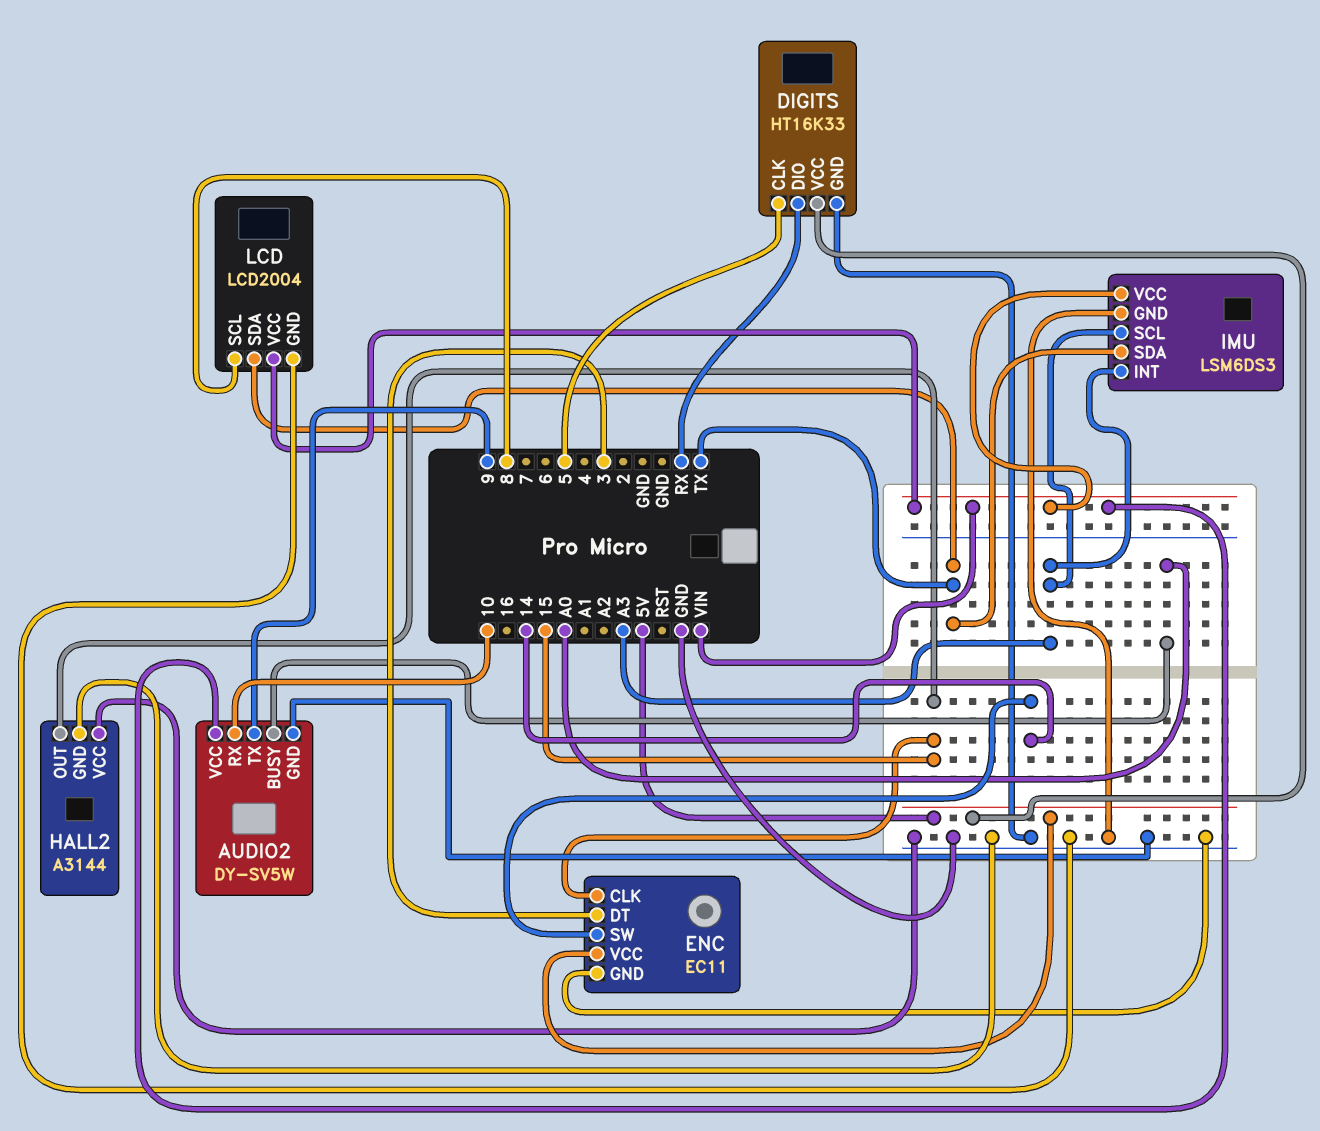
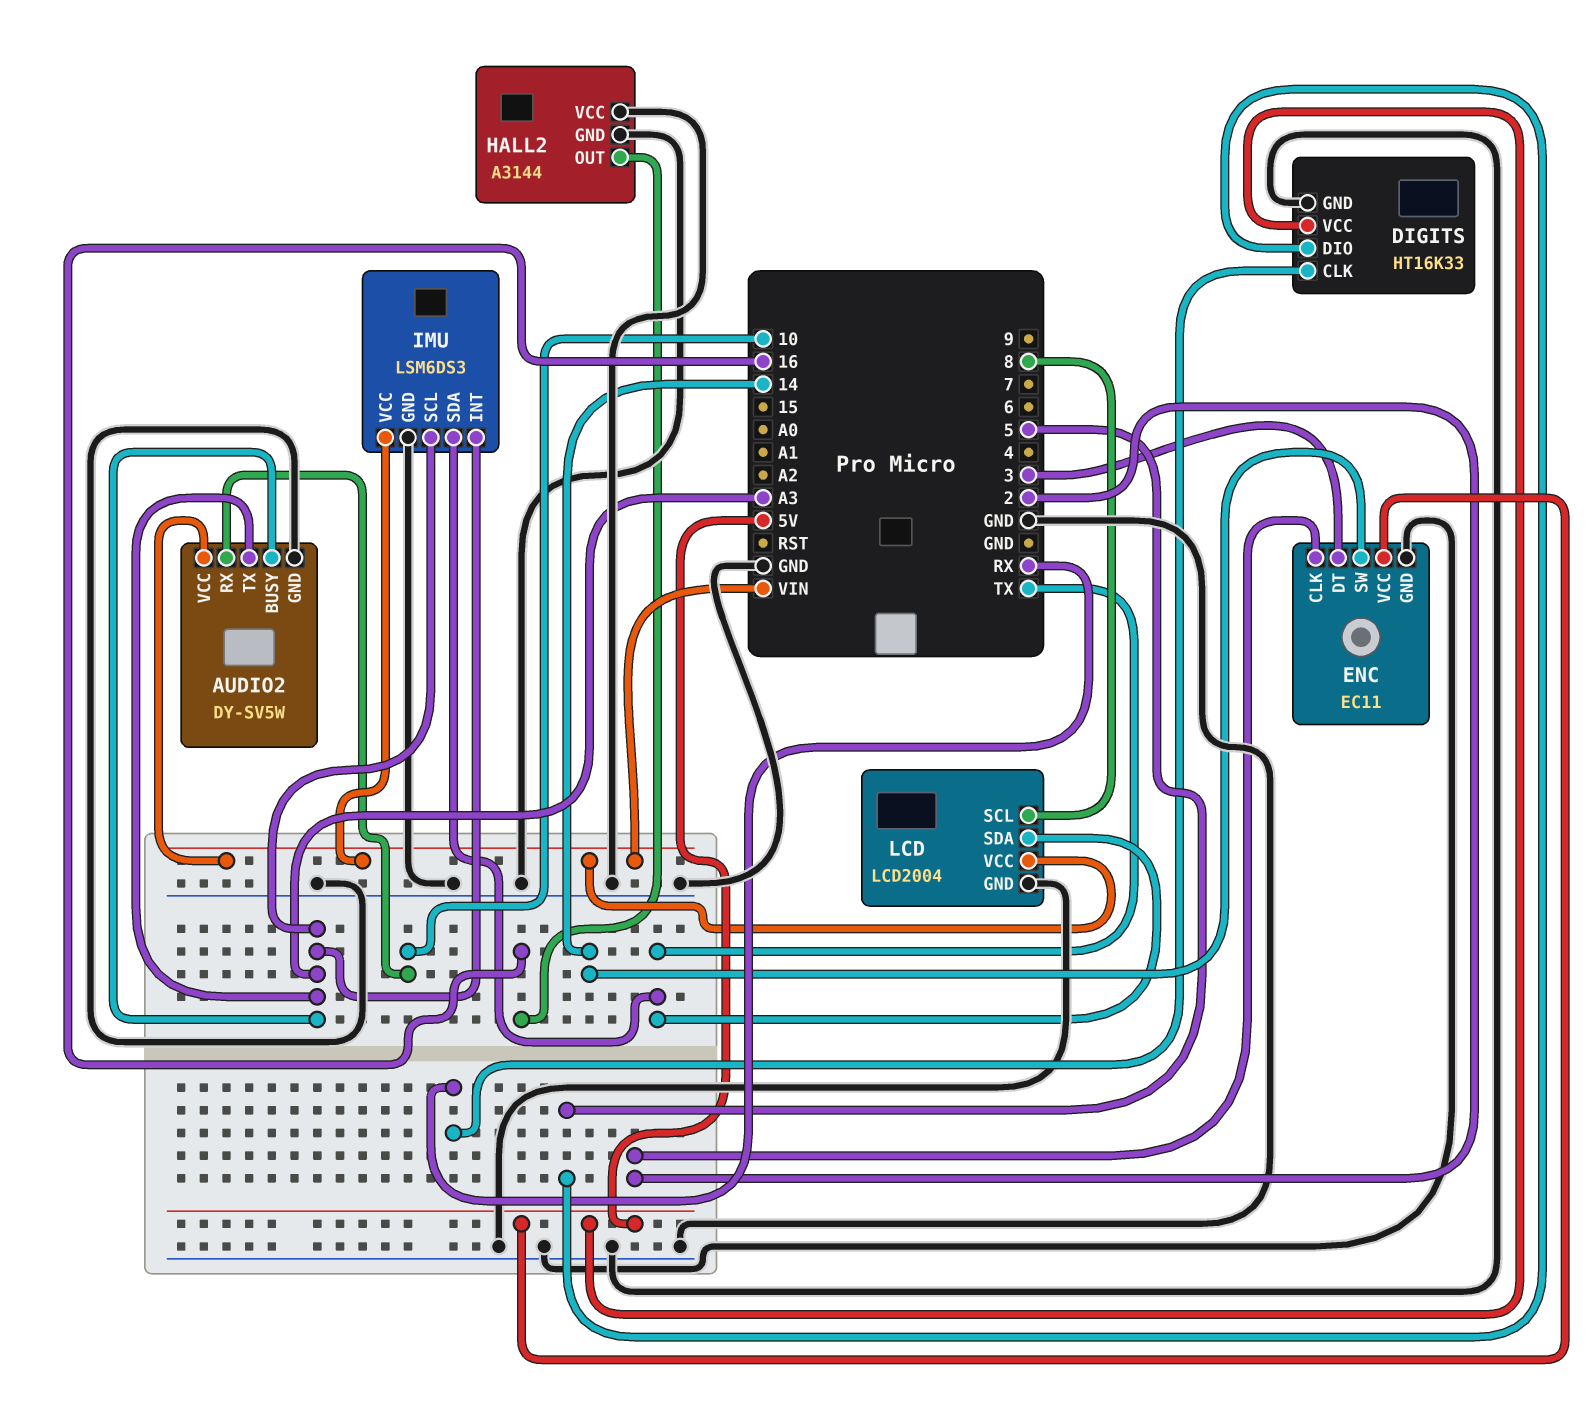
AUDIO2 pin BUSY: A0 -> A3
AUDIO2 pin TX: 9 -> A3
DIGITS pin CLK: 5 -> RX
DIGITS pin DIO: RX -> 5
ENC pin CLK: 15 -> 2
HALL2 pin OUT: 15 -> 16

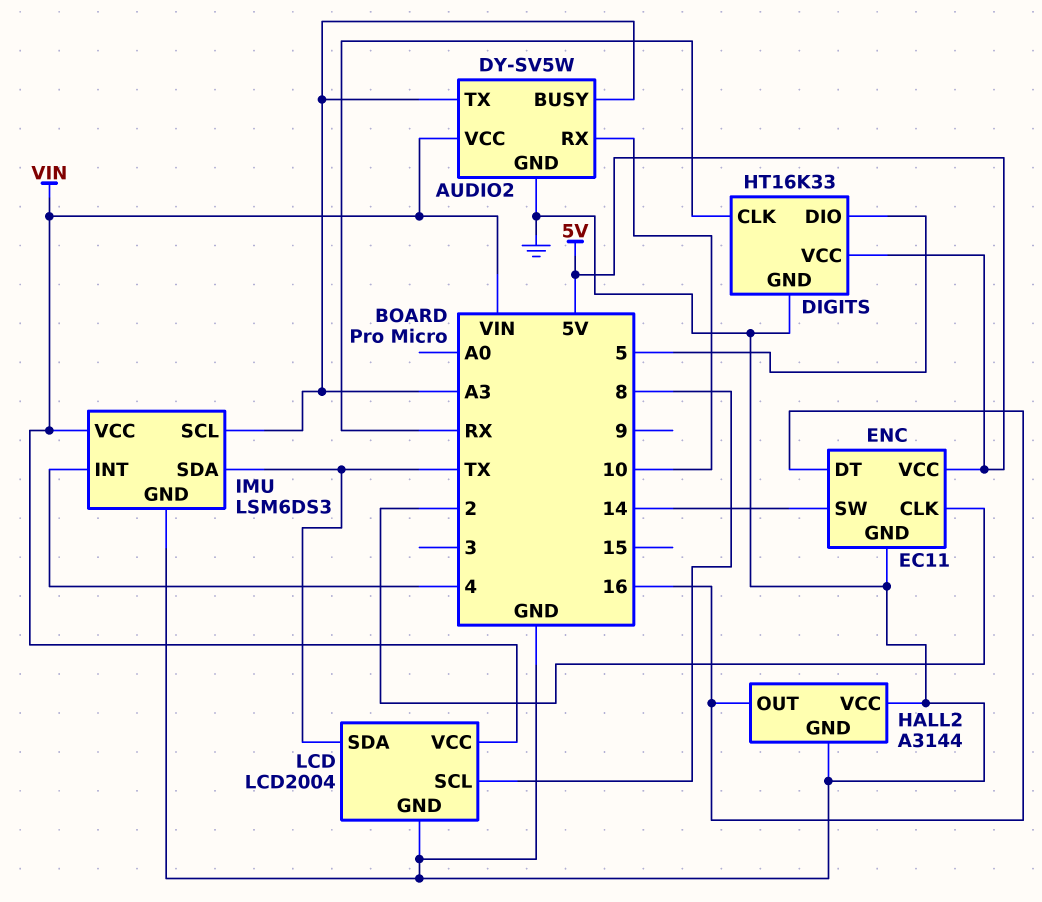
ENC pin DT: 3 -> 16
IMU pin INT: A3 -> 4

